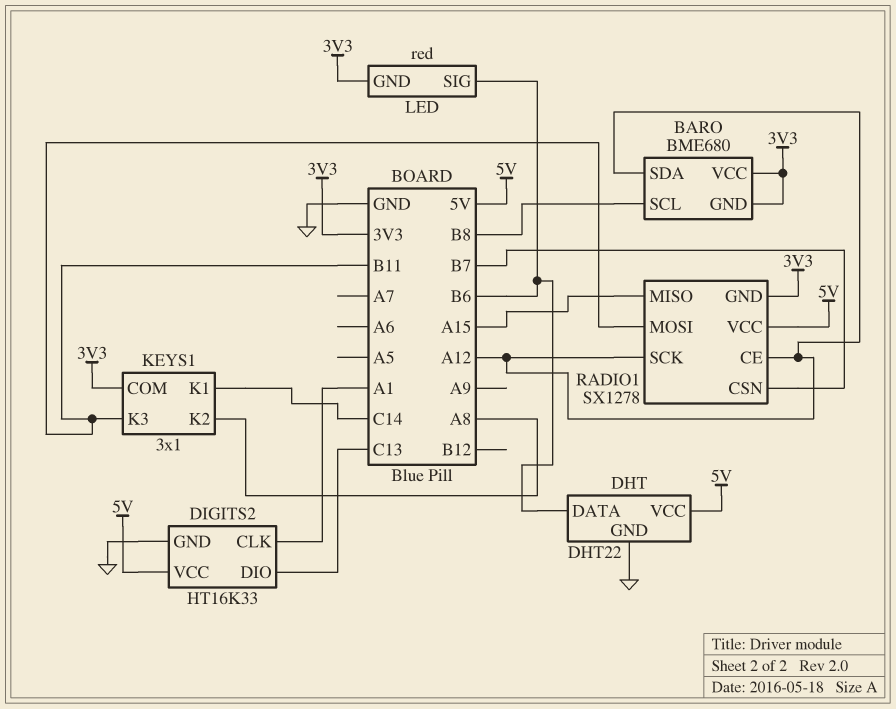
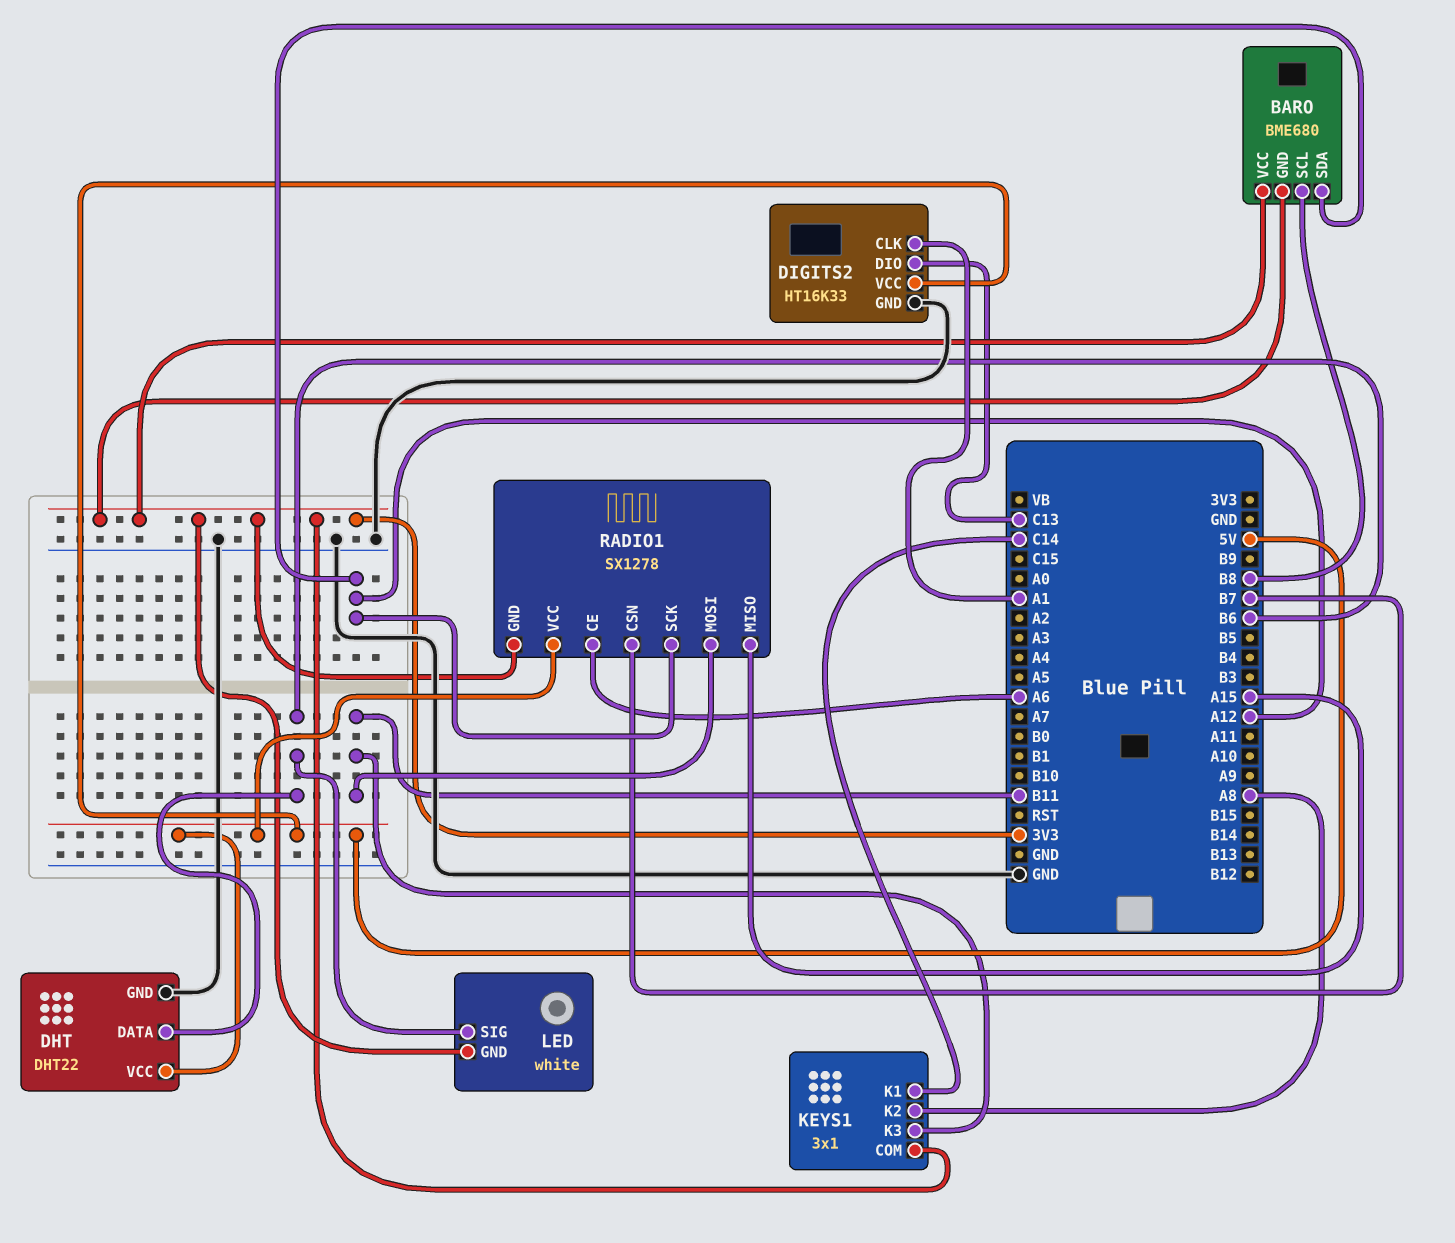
LED: red -> white
RADIO1 pin CE: A12 -> A6

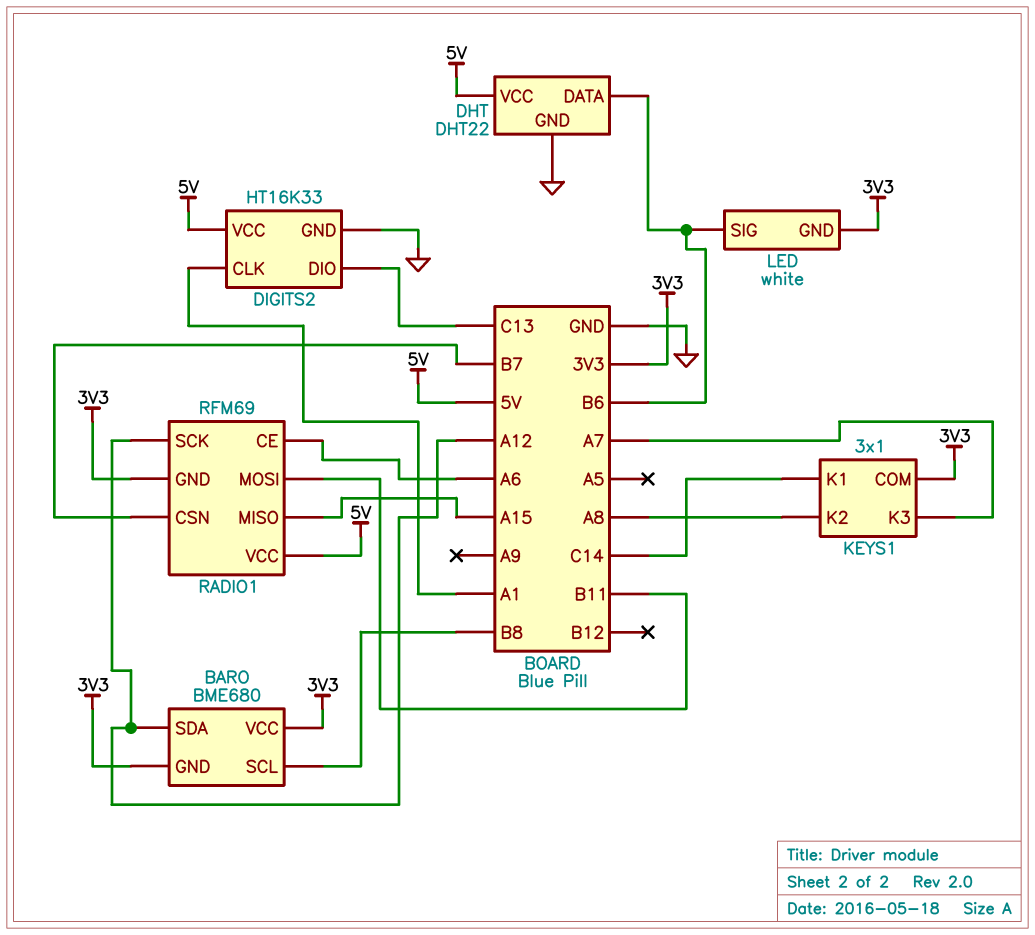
KEYS1 pin K3: B11 -> A7
RADIO1: SX1278 -> RFM69

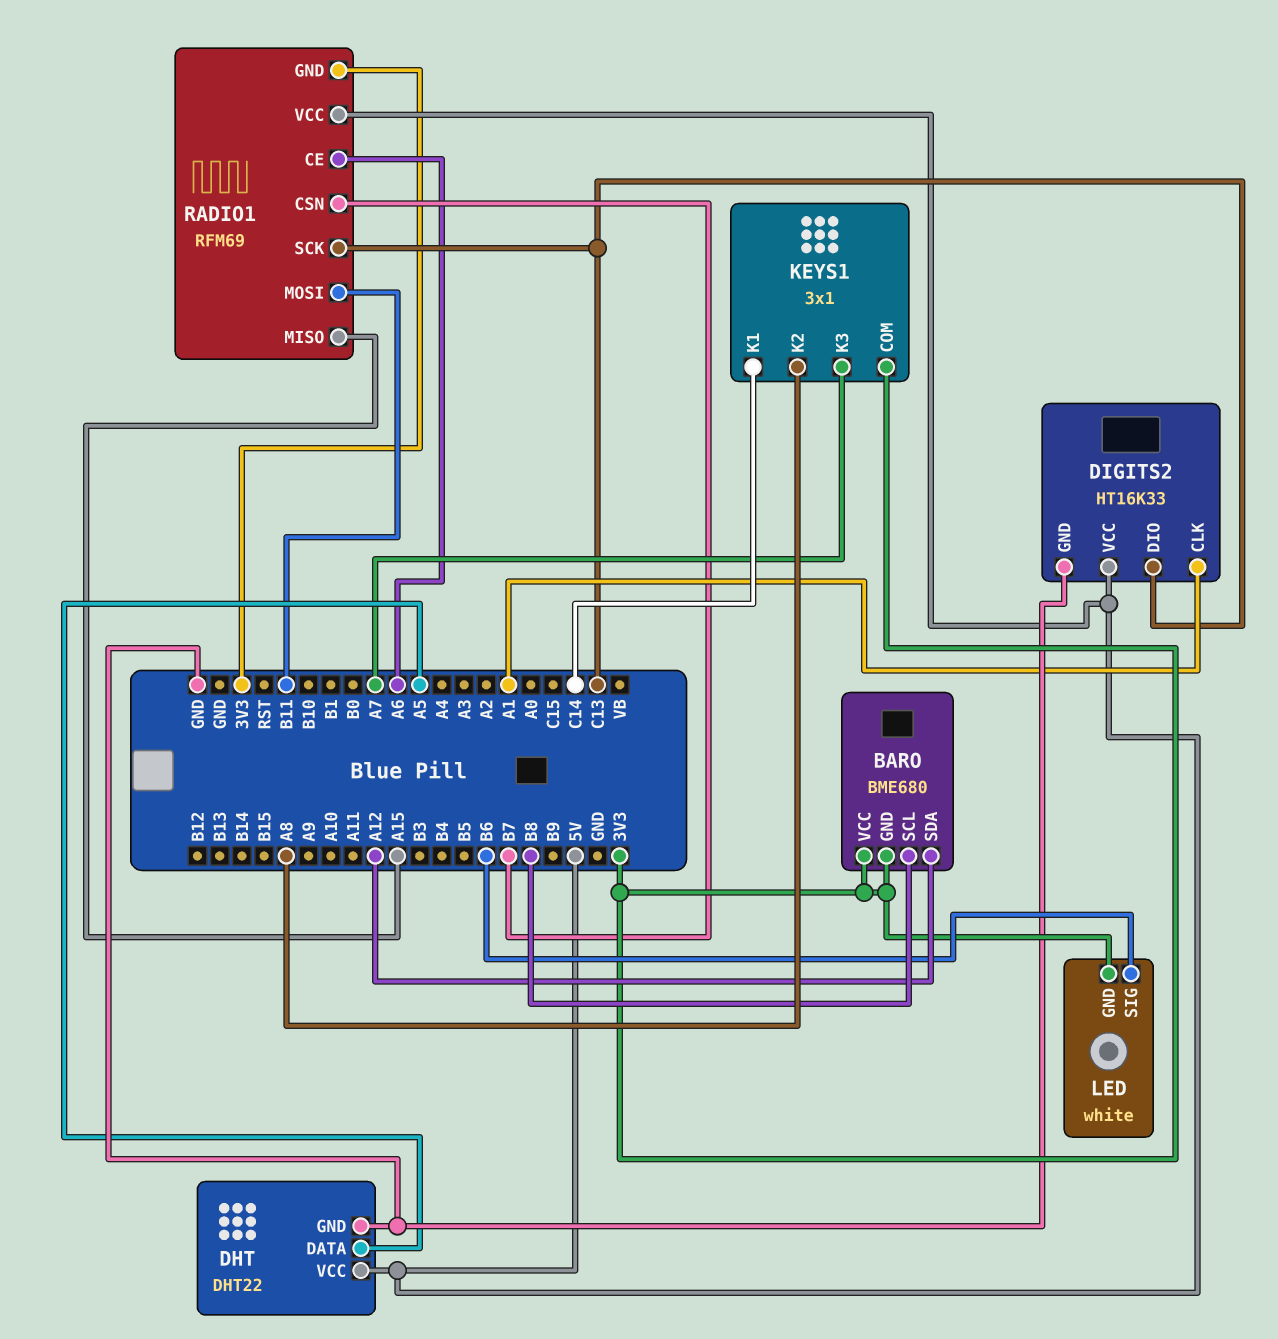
DHT pin DATA: B6 -> A5
RADIO1 pin SCK: A12 -> C13

